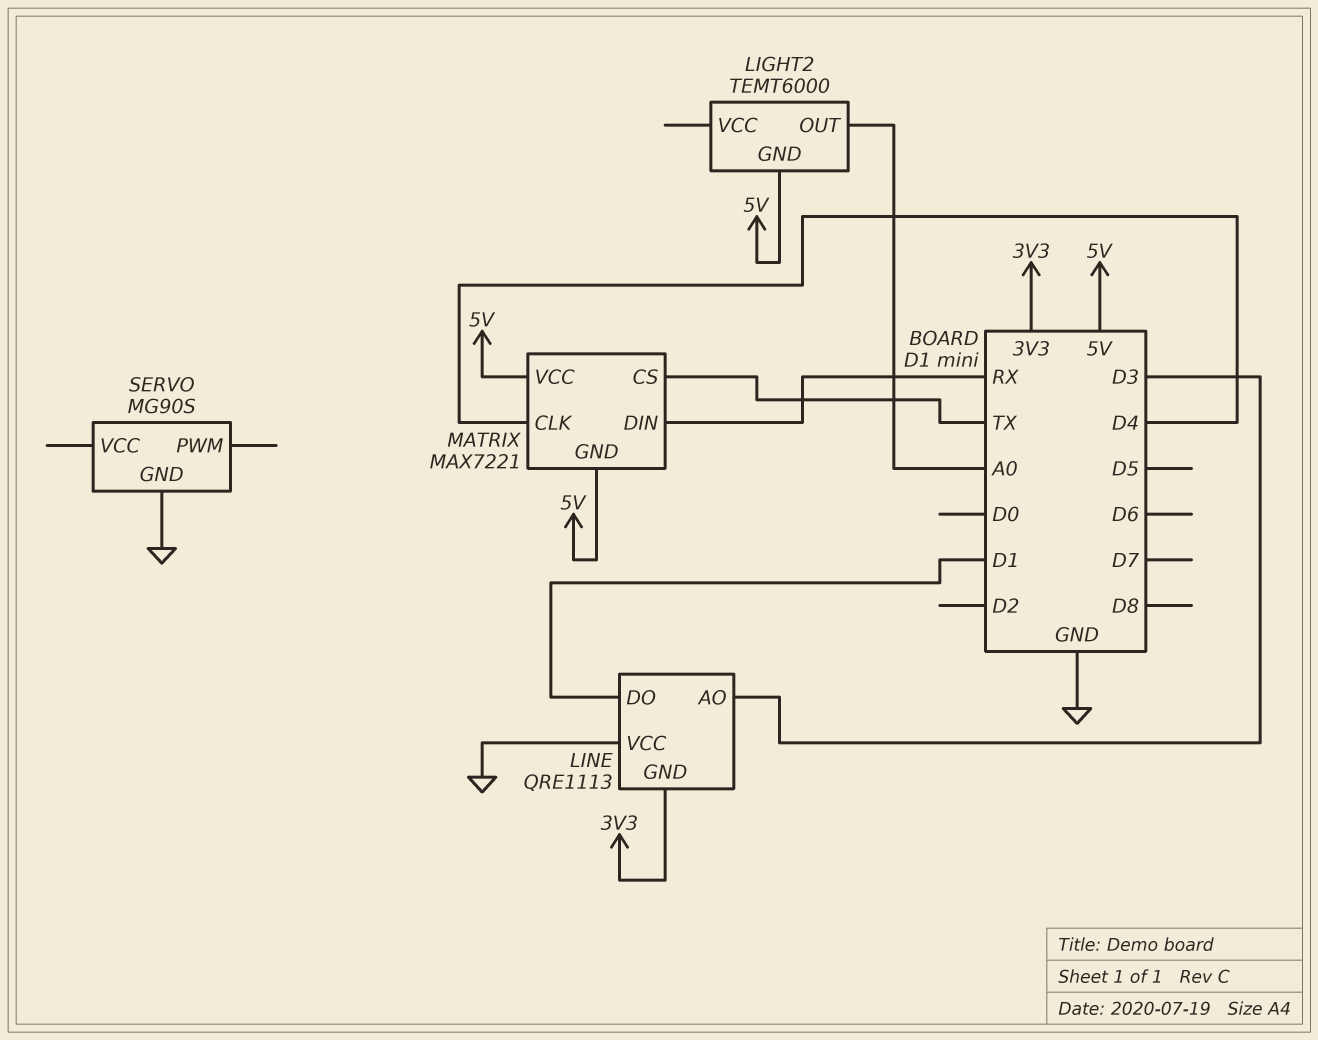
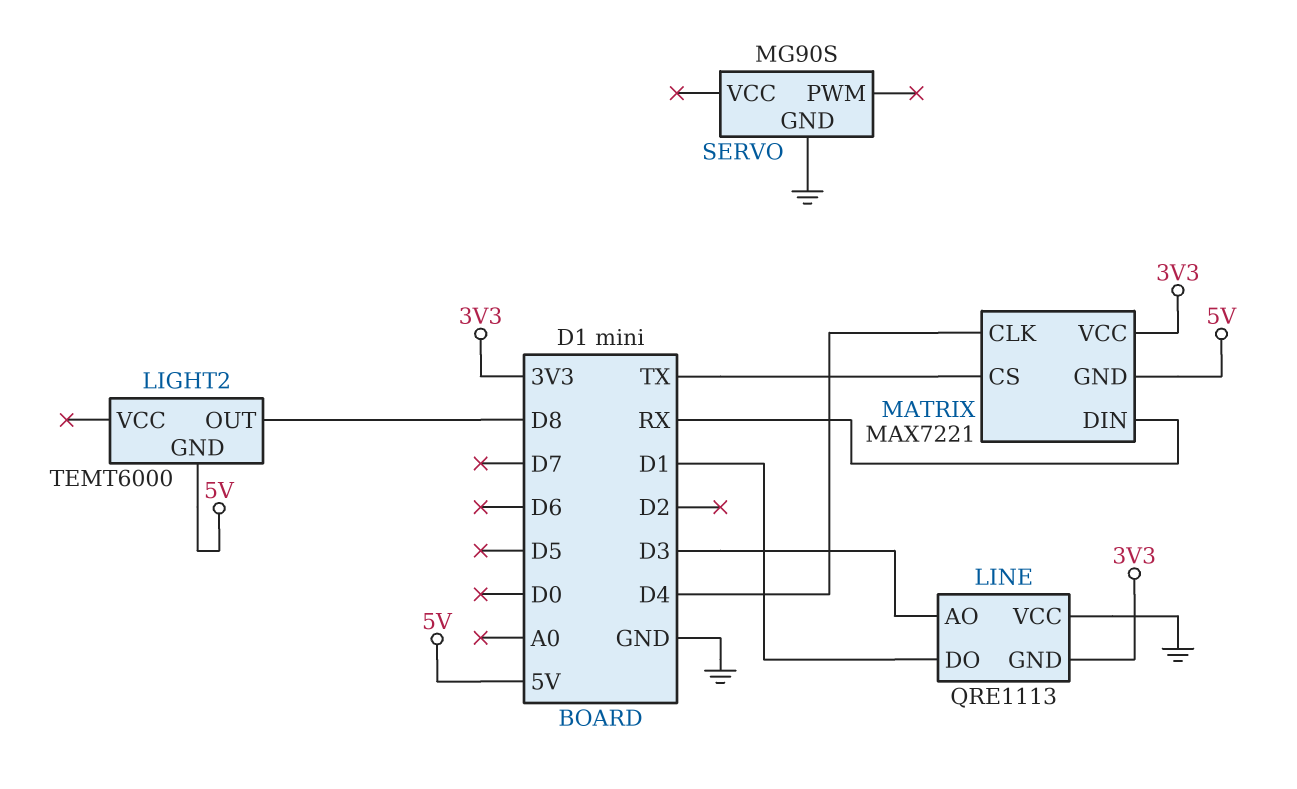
LIGHT2 pin OUT: A0 -> D8
MATRIX pin VCC: 5V -> 3V3

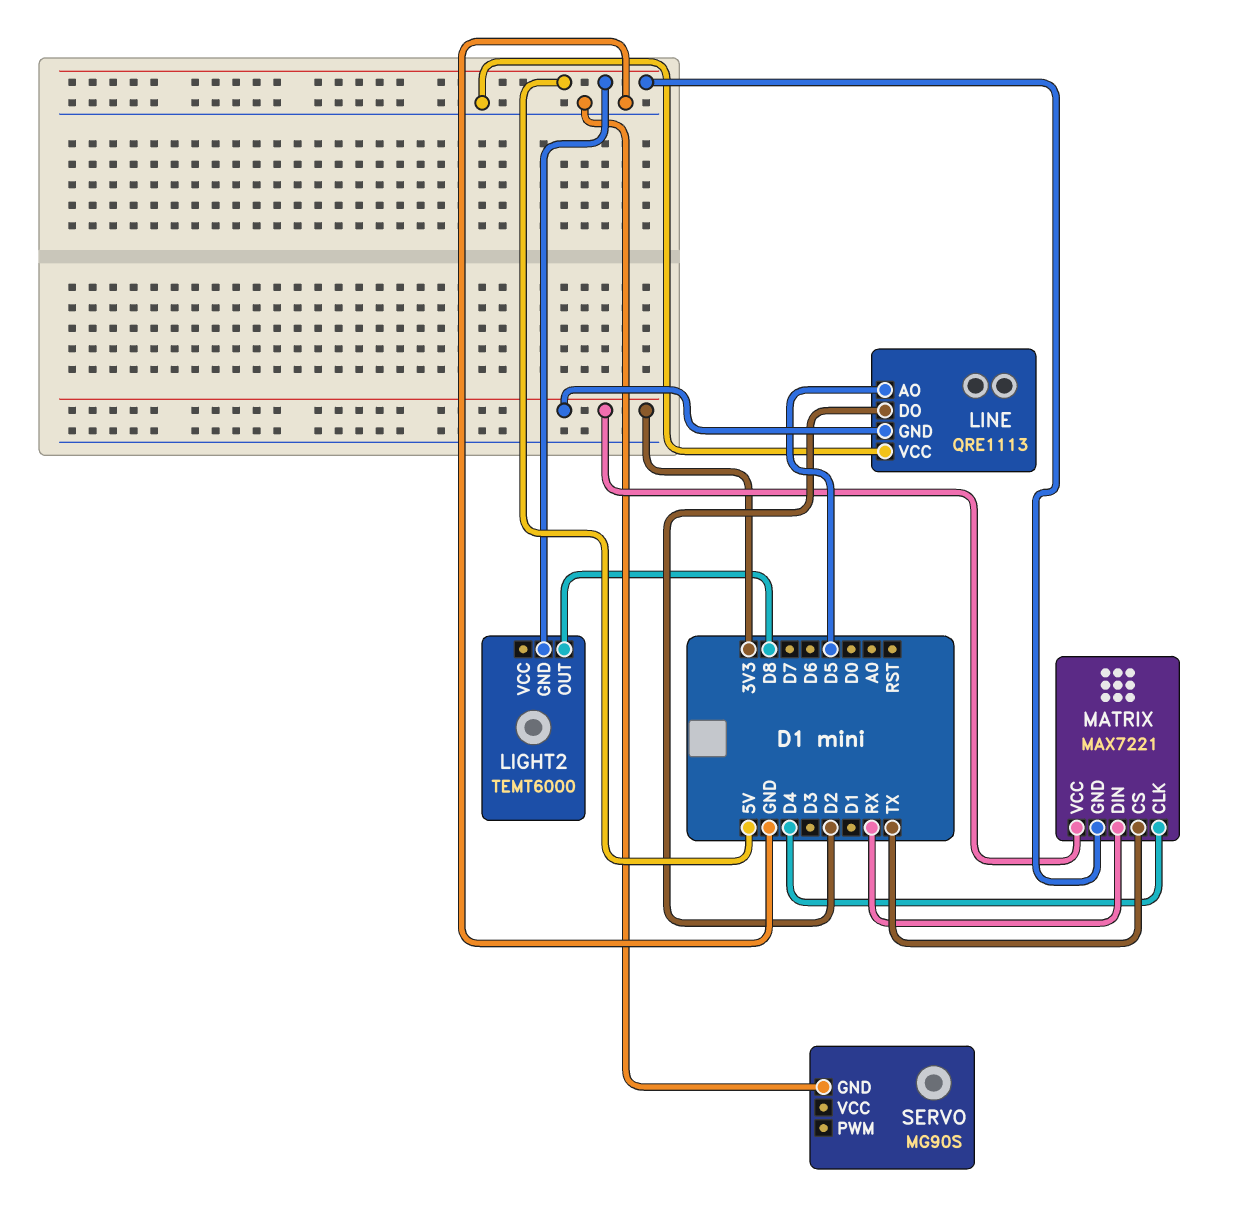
LINE pin AO: D3 -> D5
LINE pin DO: D1 -> D2

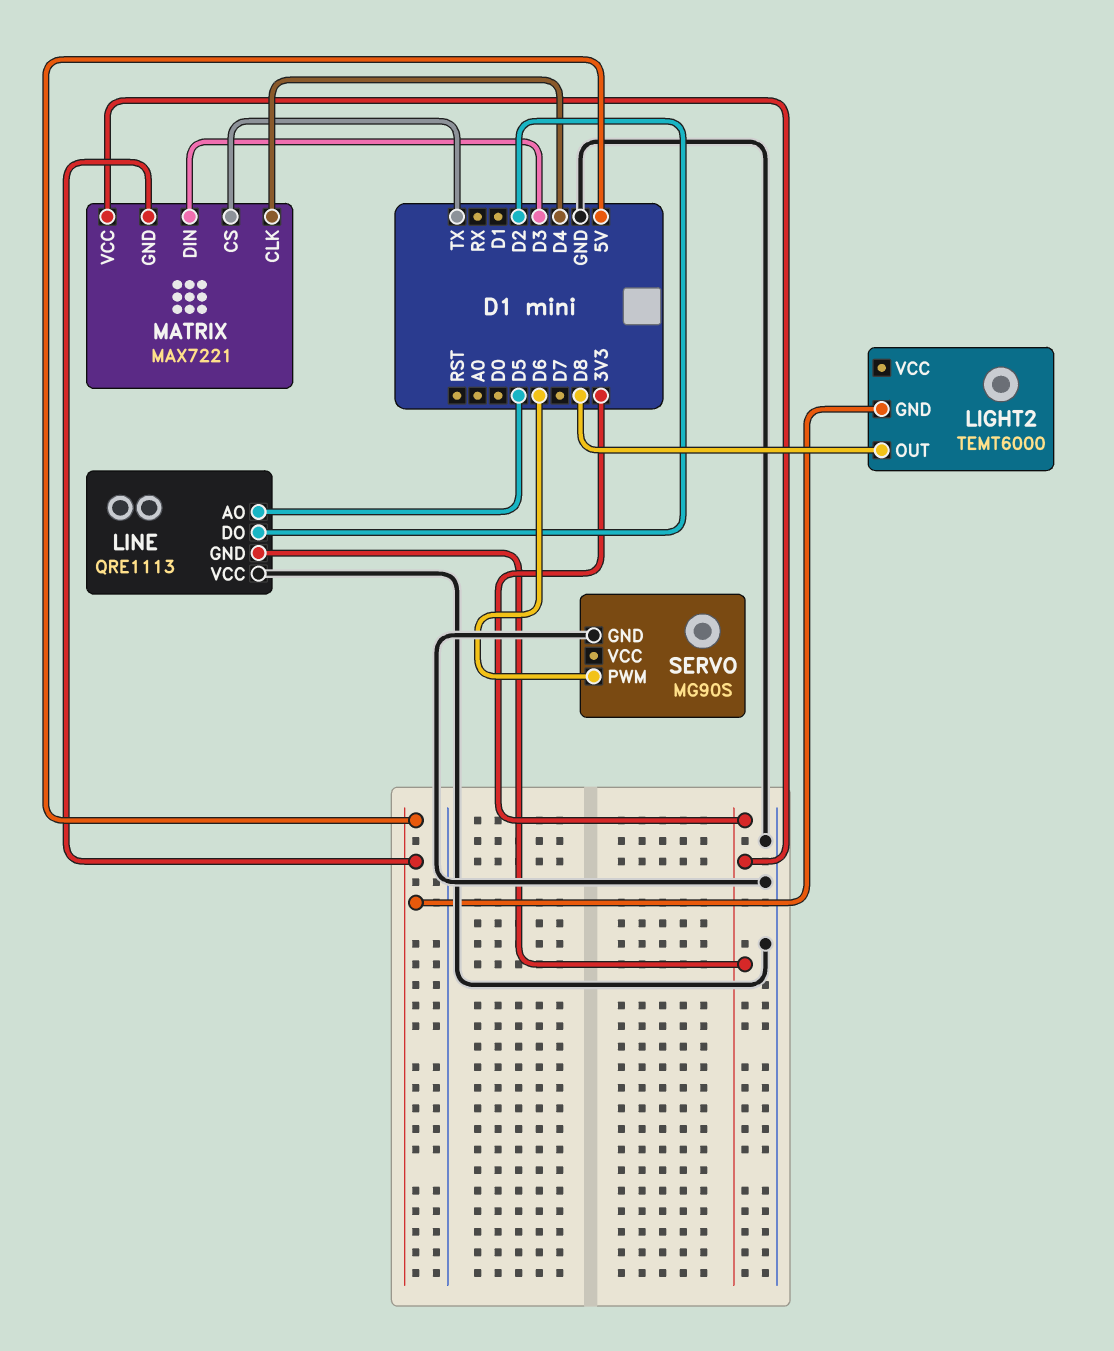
MATRIX pin DIN: RX -> D3
SERVO pin PWM: none -> D6

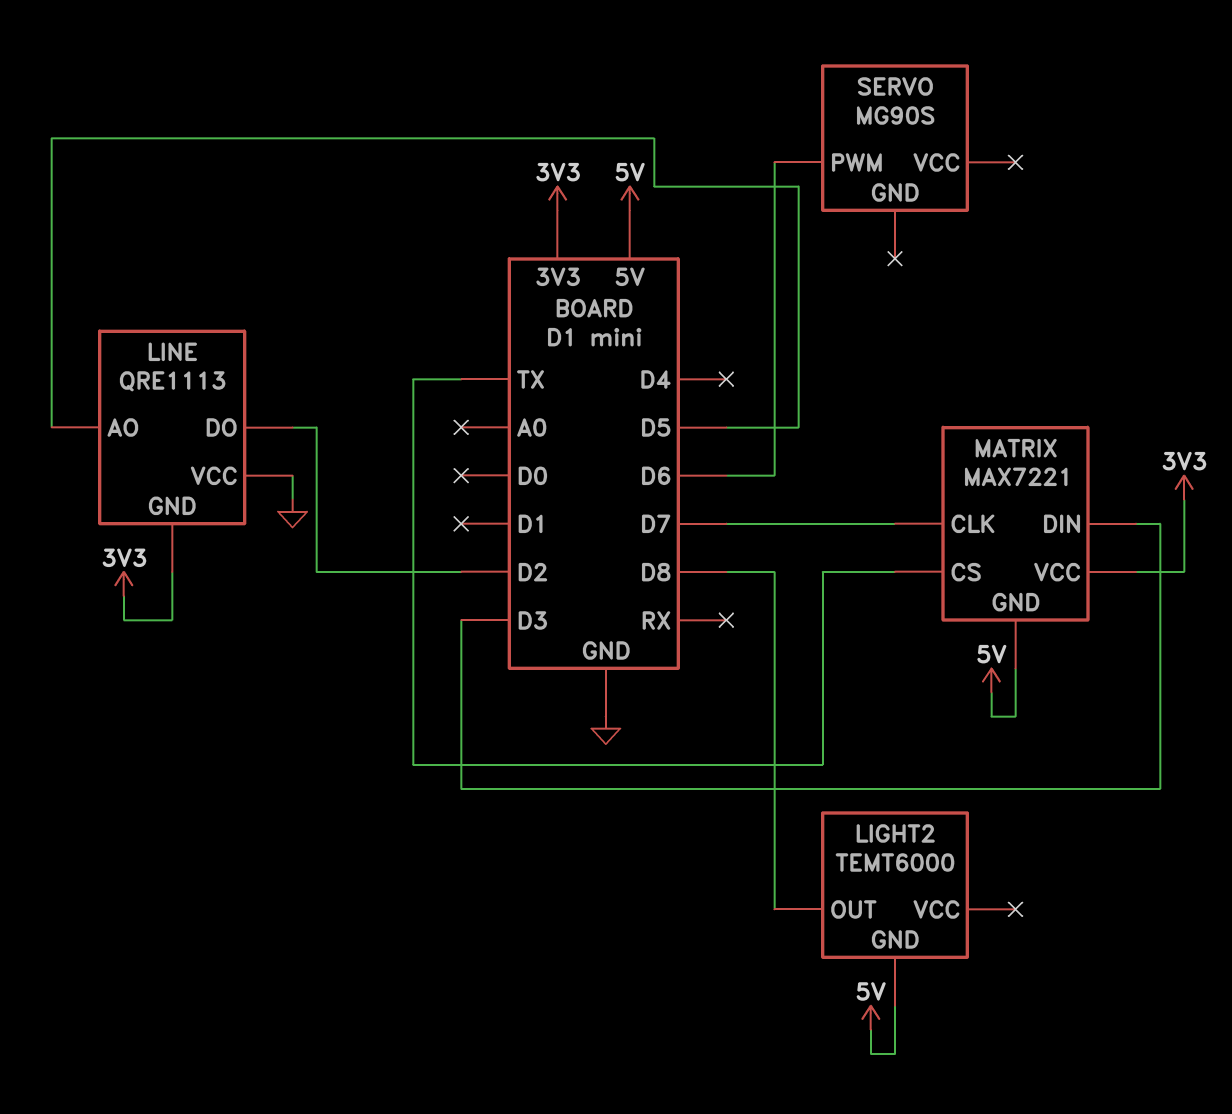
MATRIX pin CLK: D4 -> D7
SERVO pin GND: GND -> none

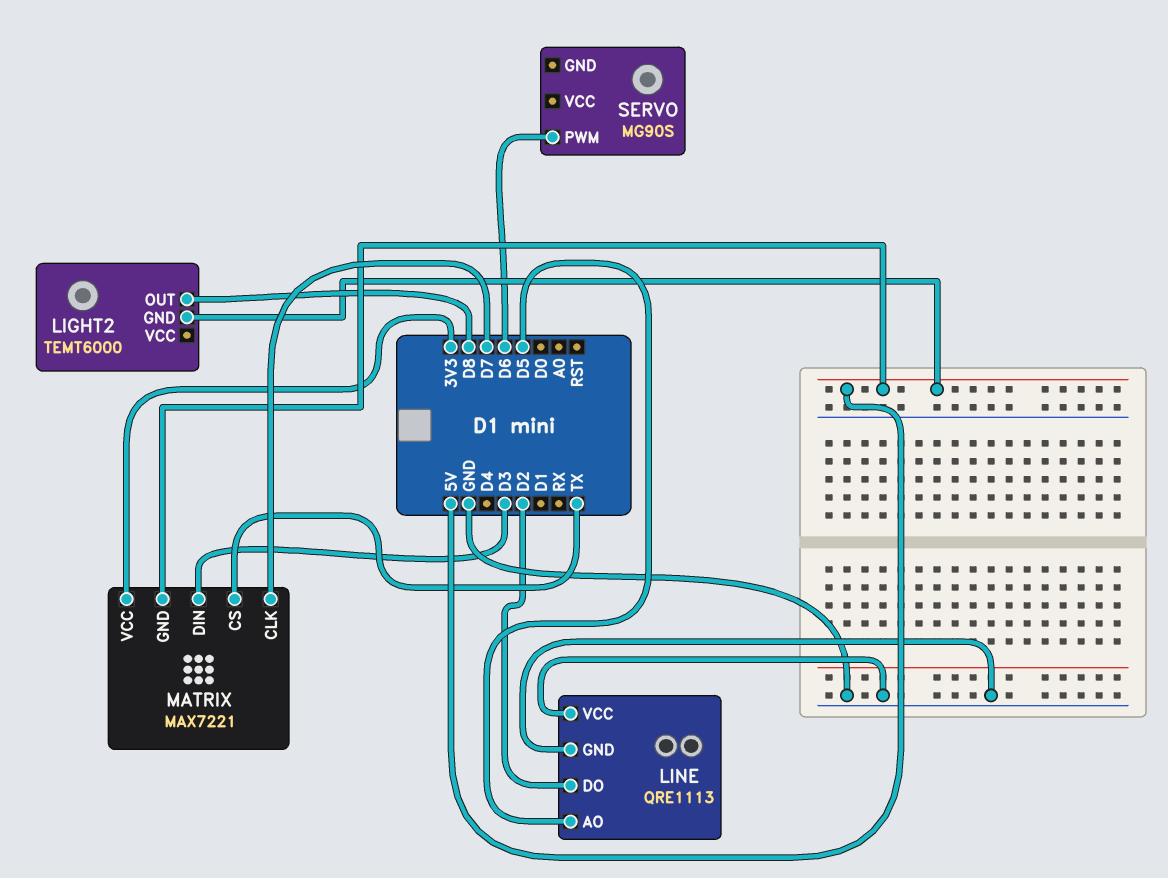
LINE pin GND: 3V3 -> GND

